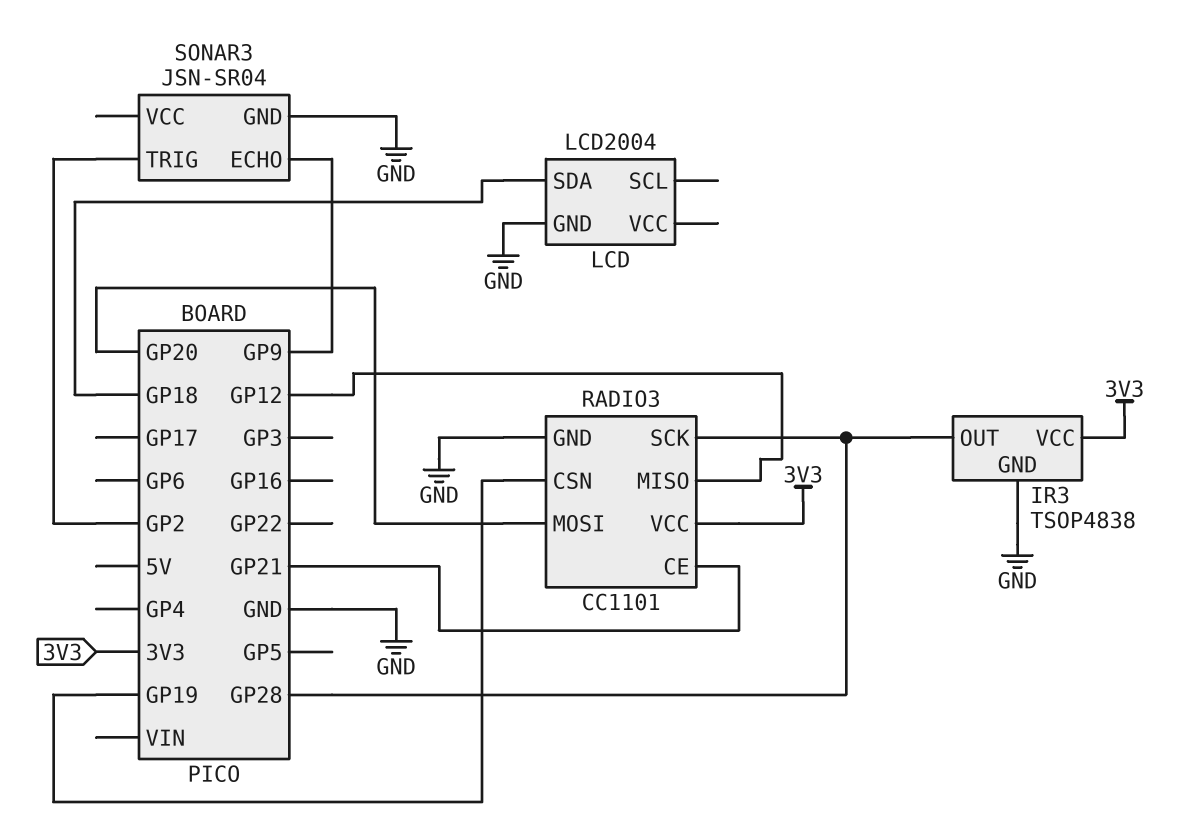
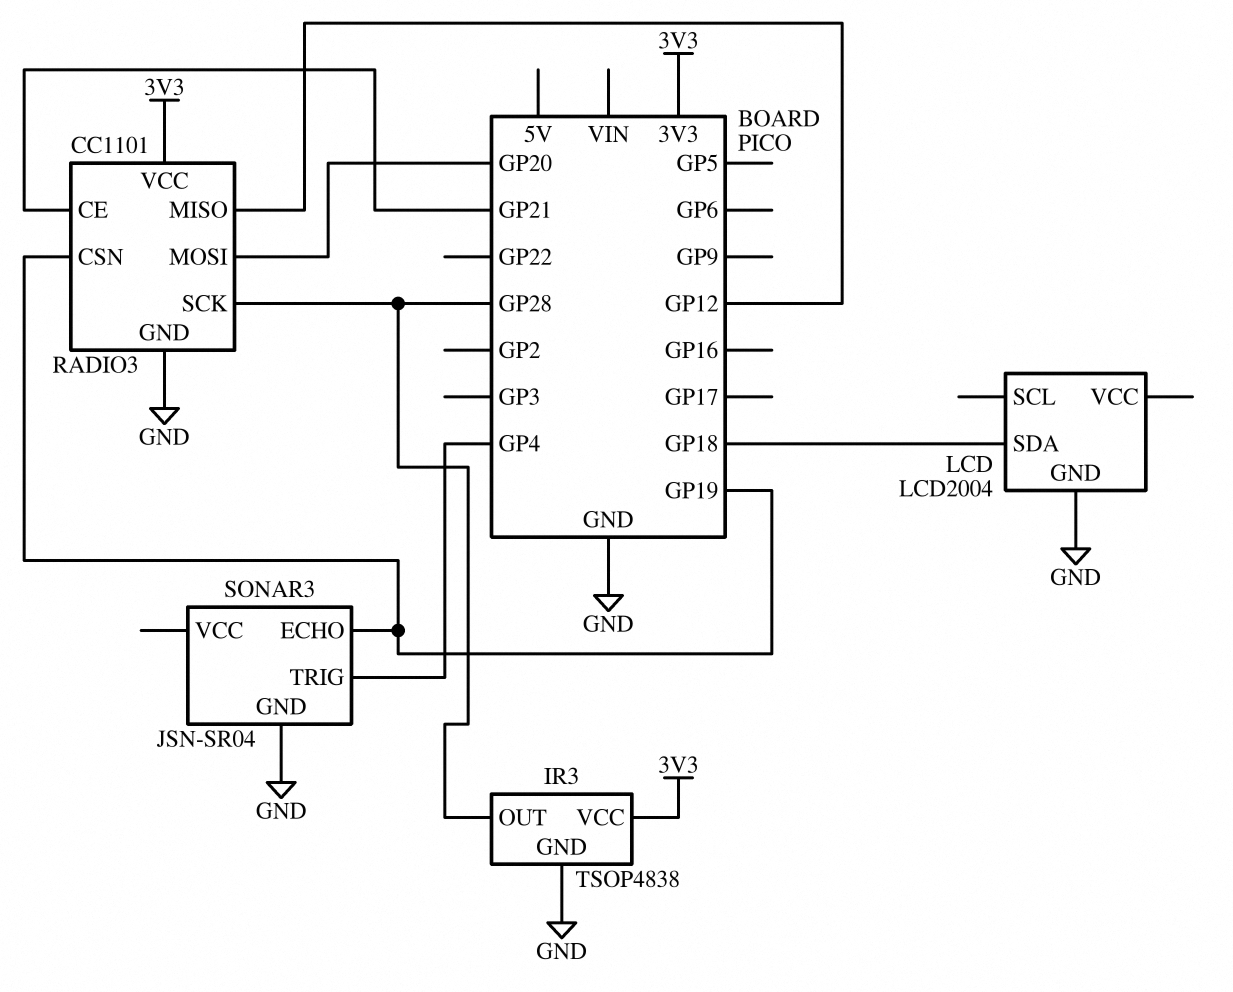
SONAR3 pin ECHO: GP9 -> GP19
SONAR3 pin TRIG: GP2 -> GP4

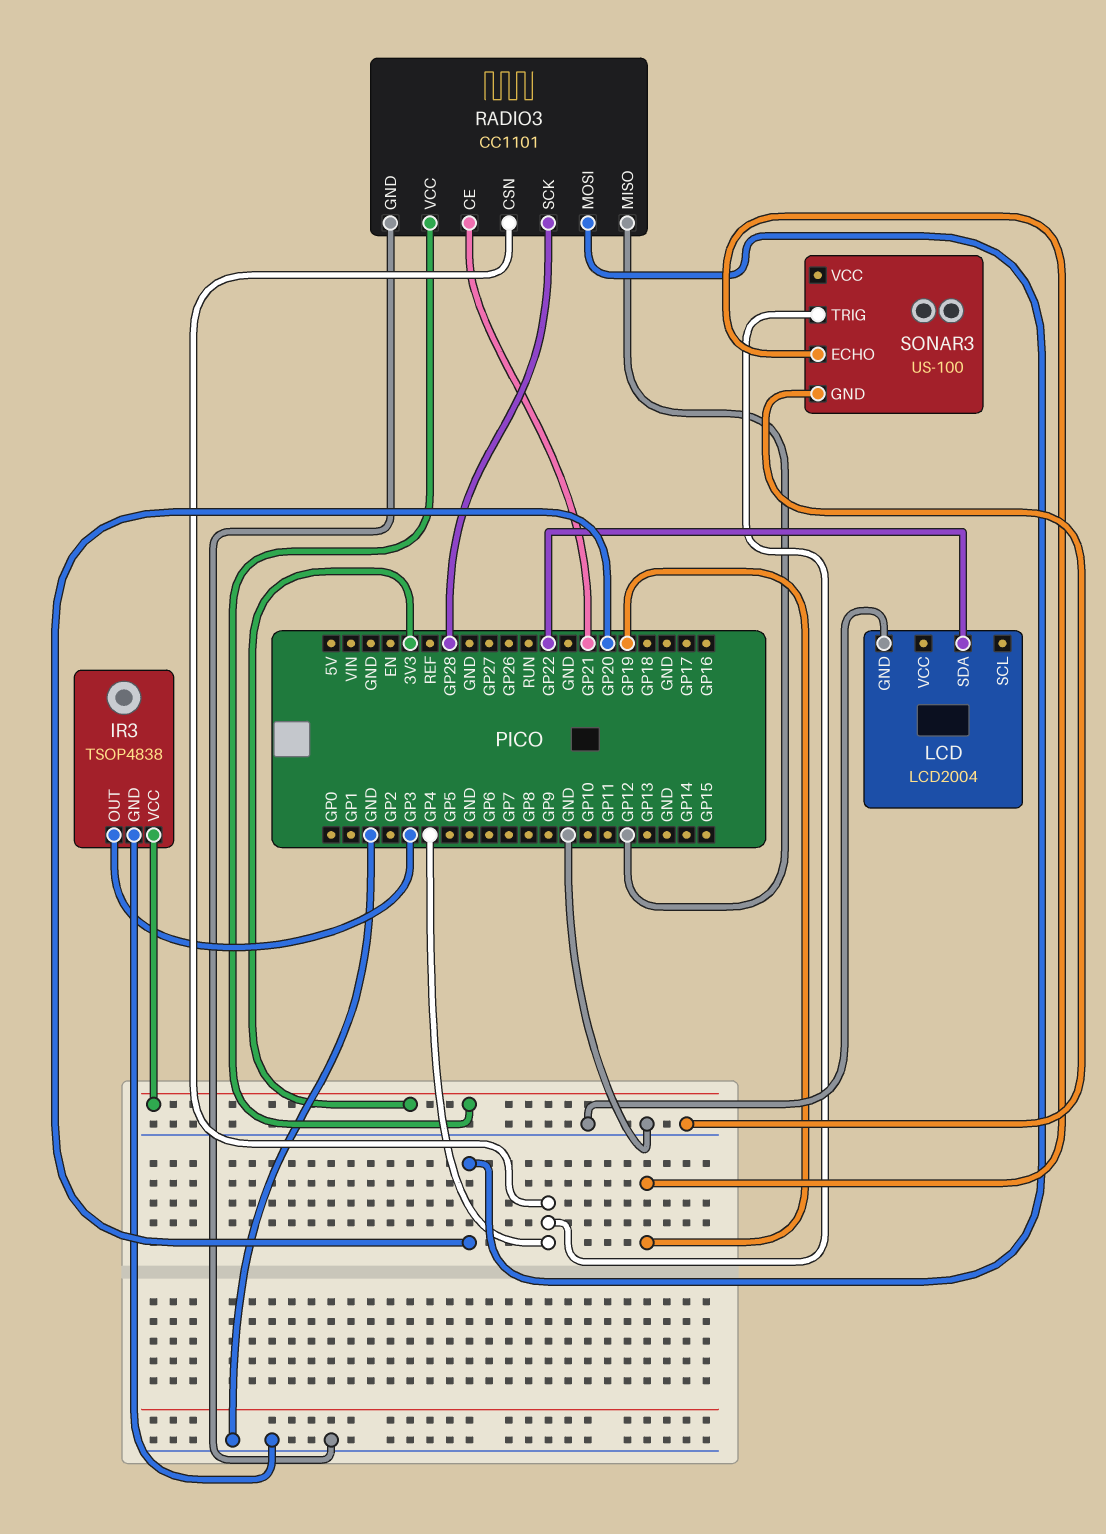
IR3 pin OUT: GP28 -> GP3
LCD pin SDA: GP18 -> GP22
RADIO3 pin CSN: GP19 -> GP4
SONAR3: JSN-SR04 -> US-100

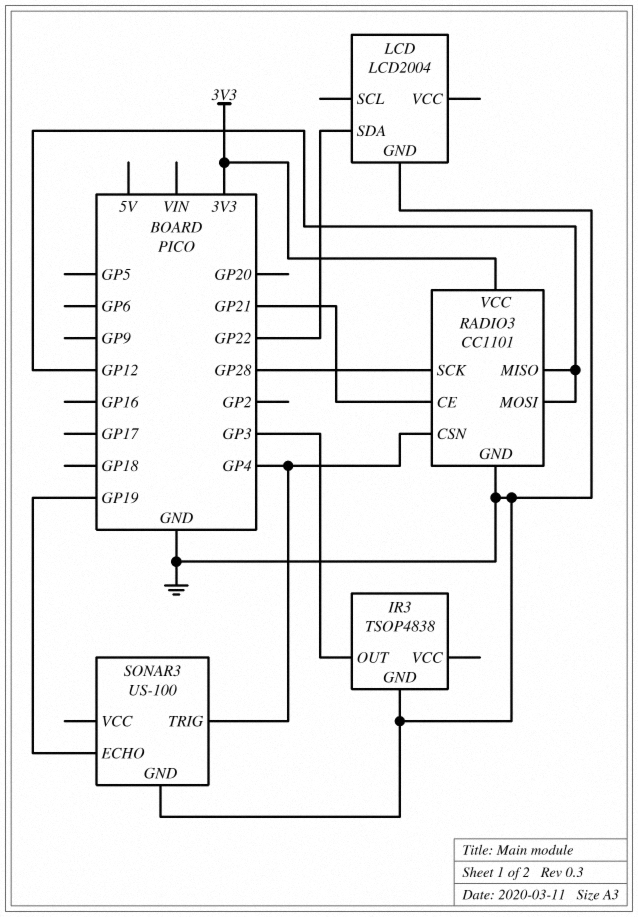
IR3 pin VCC: 3V3 -> none
RADIO3 pin MOSI: GP20 -> GP12

